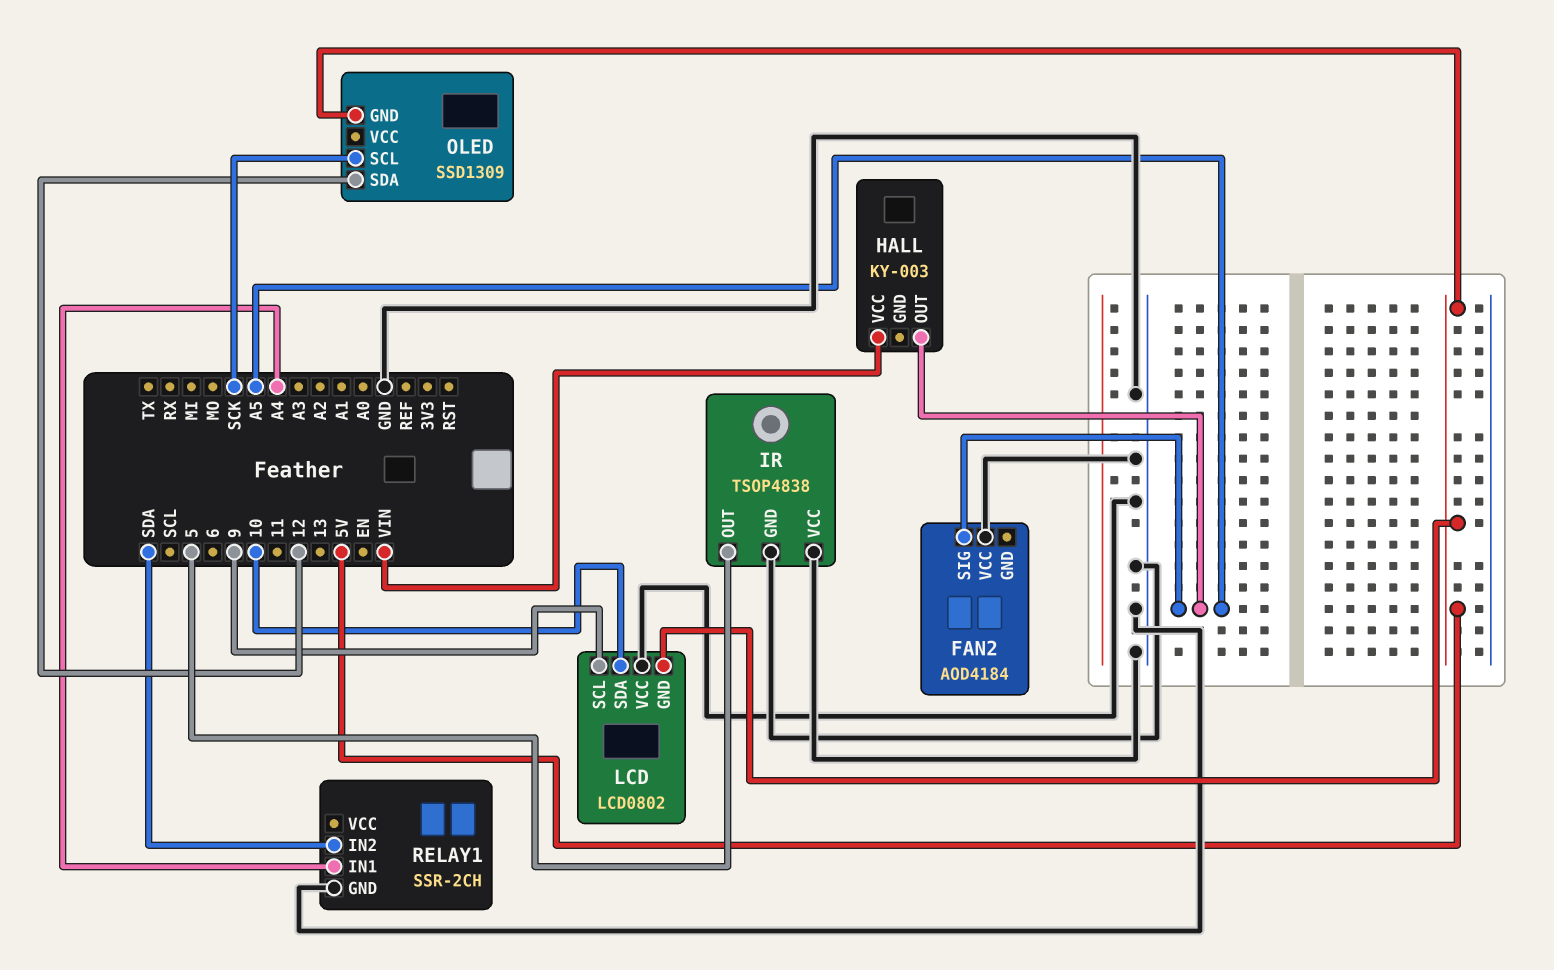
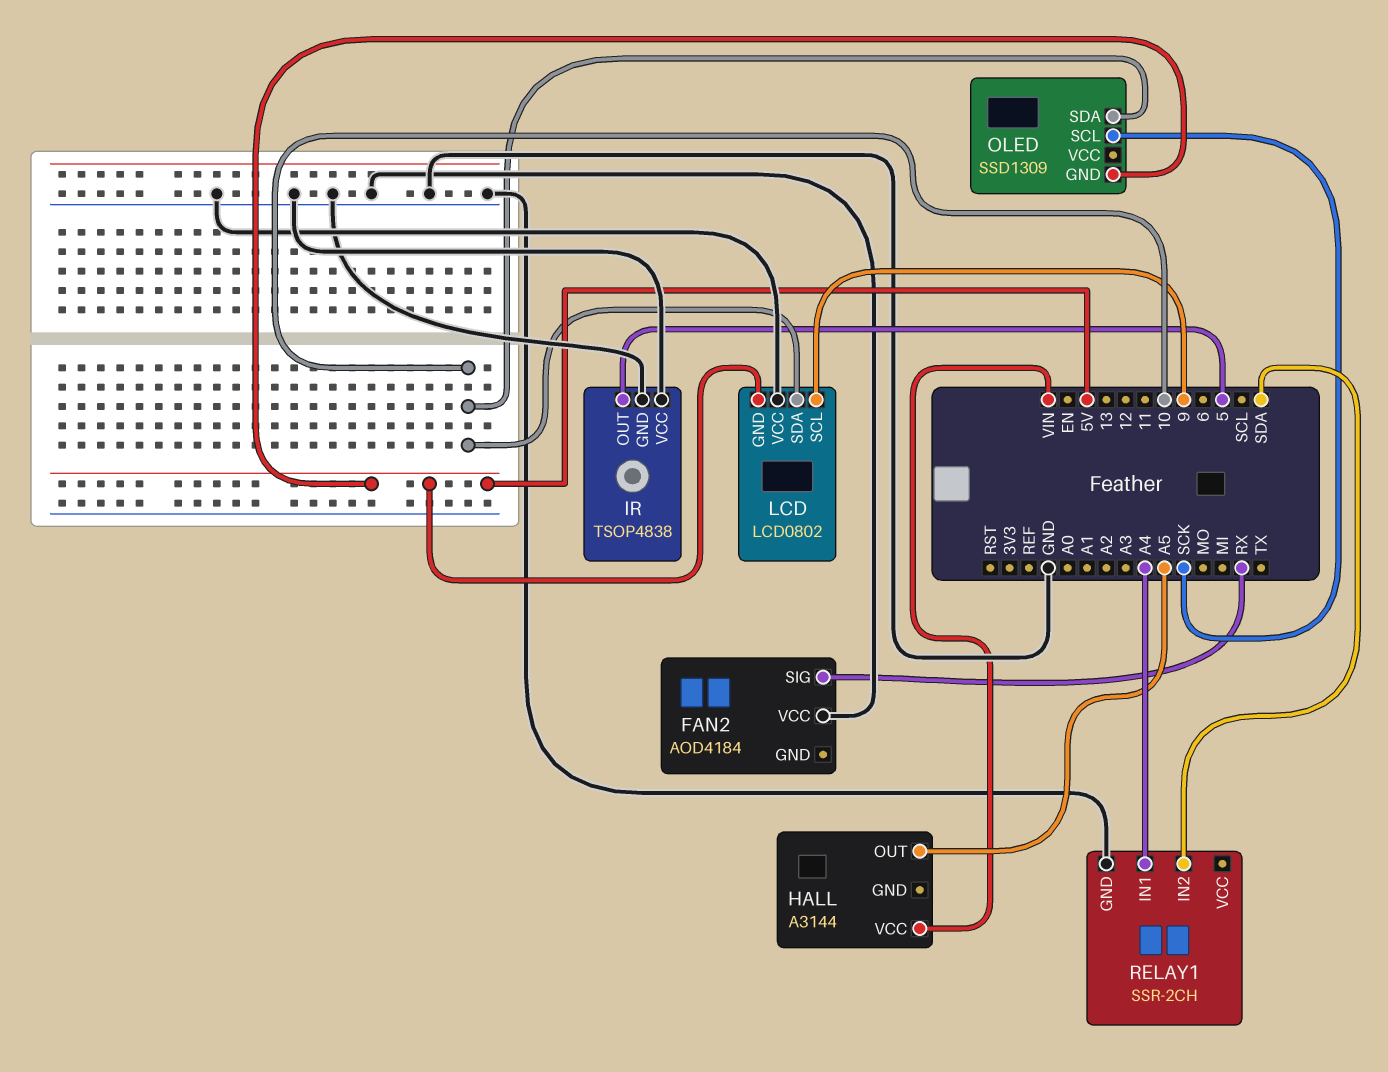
FAN2 pin SIG: A5 -> RX
HALL: KY-003 -> A3144
OLED pin SDA: 12 -> 10

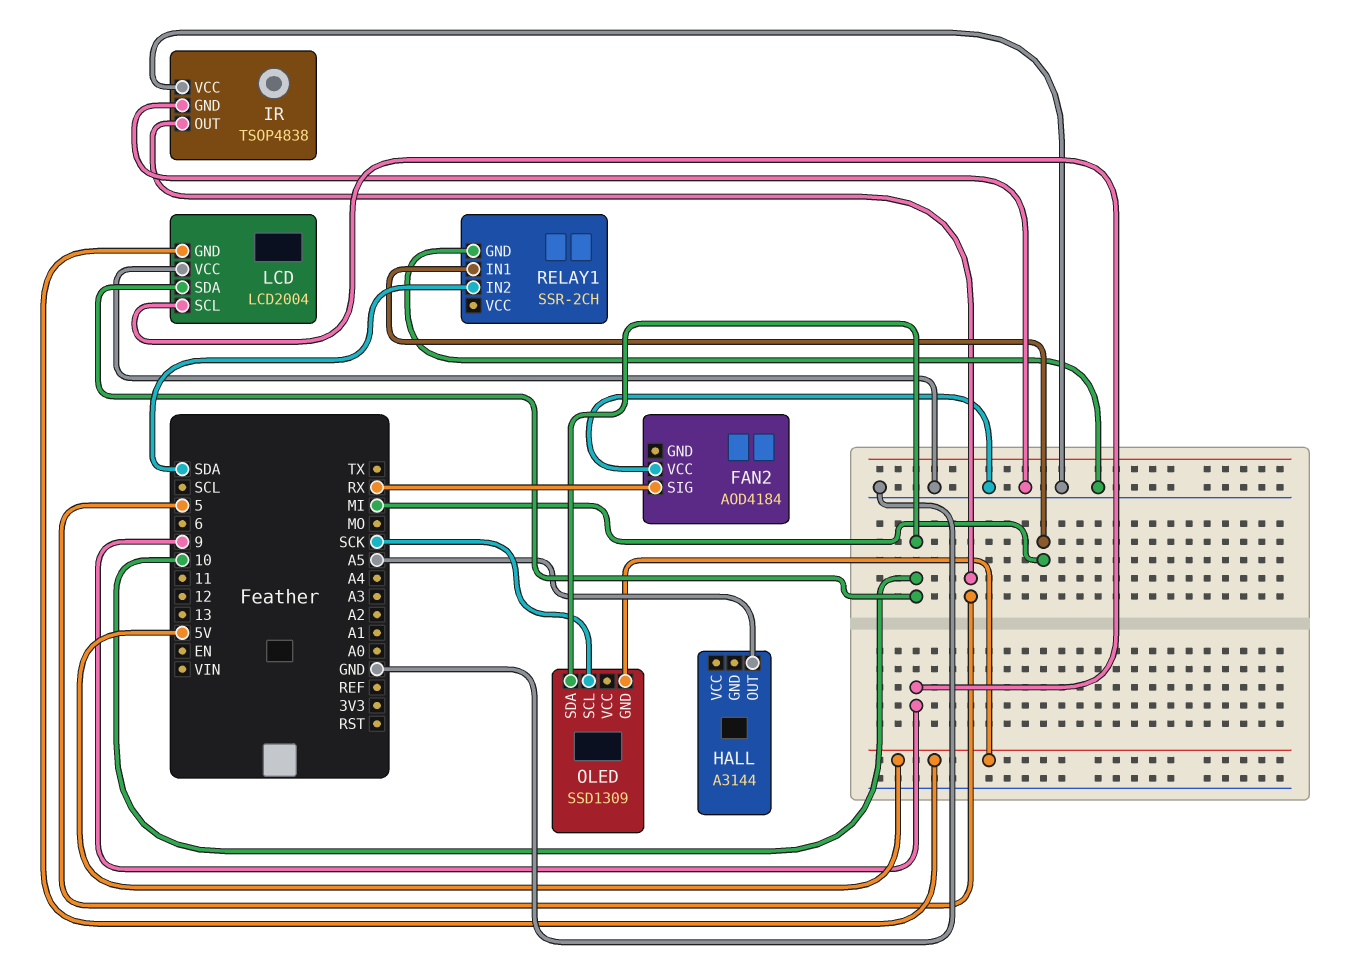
HALL pin VCC: VIN -> none
LCD: LCD0802 -> LCD2004
RELAY1 pin IN1: A4 -> MI

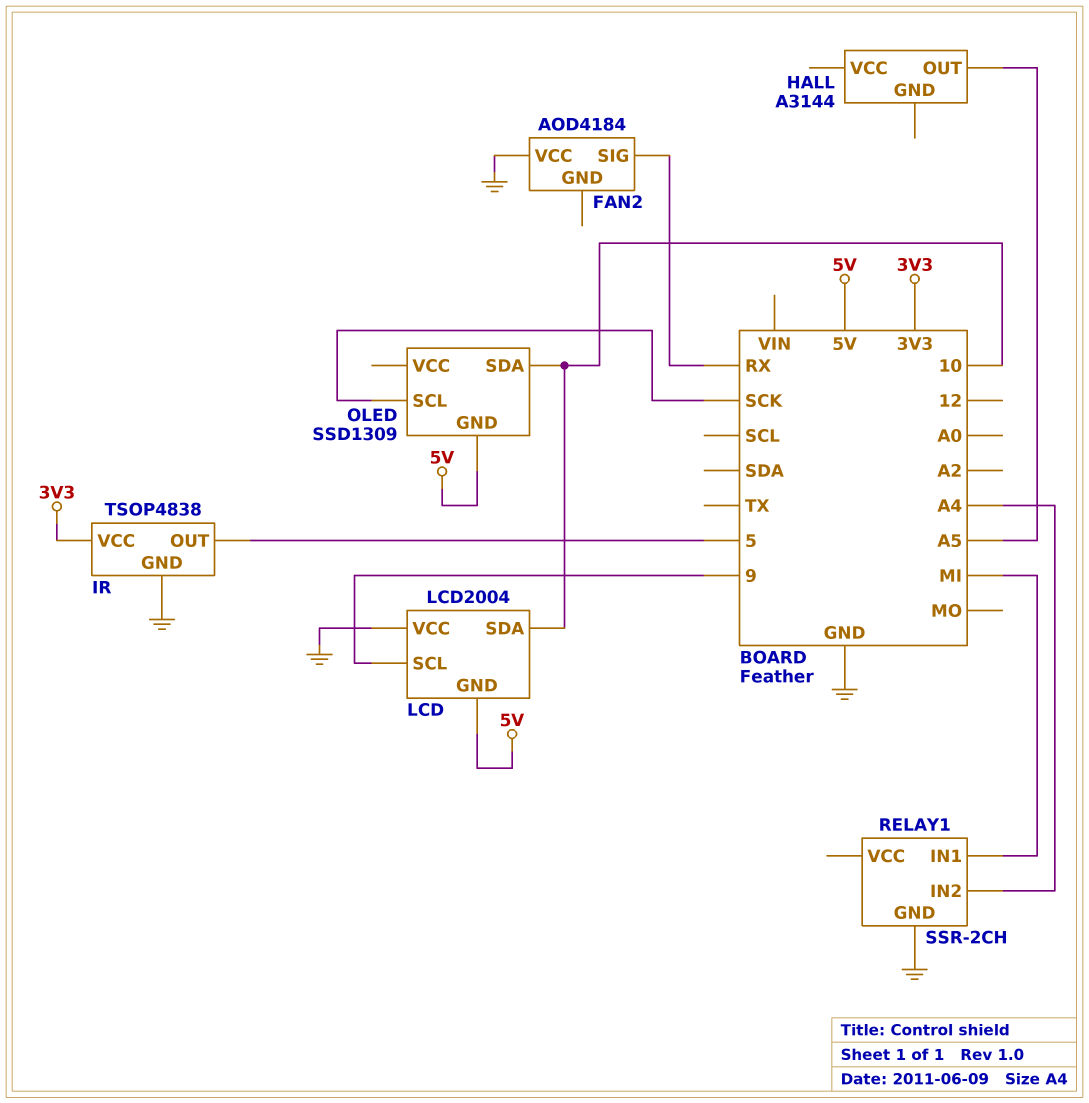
IR pin VCC: GND -> 3V3
RELAY1 pin IN2: SDA -> A4

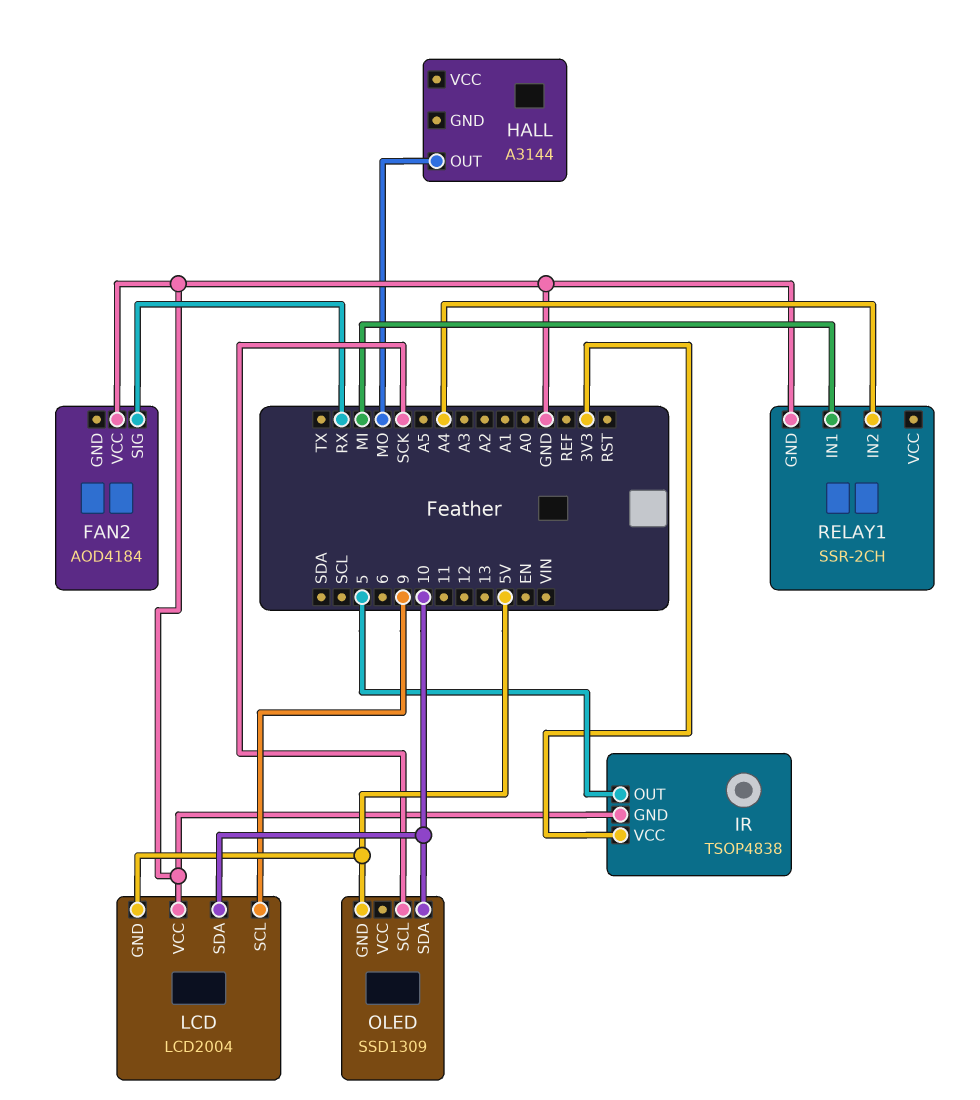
HALL pin OUT: A5 -> MO

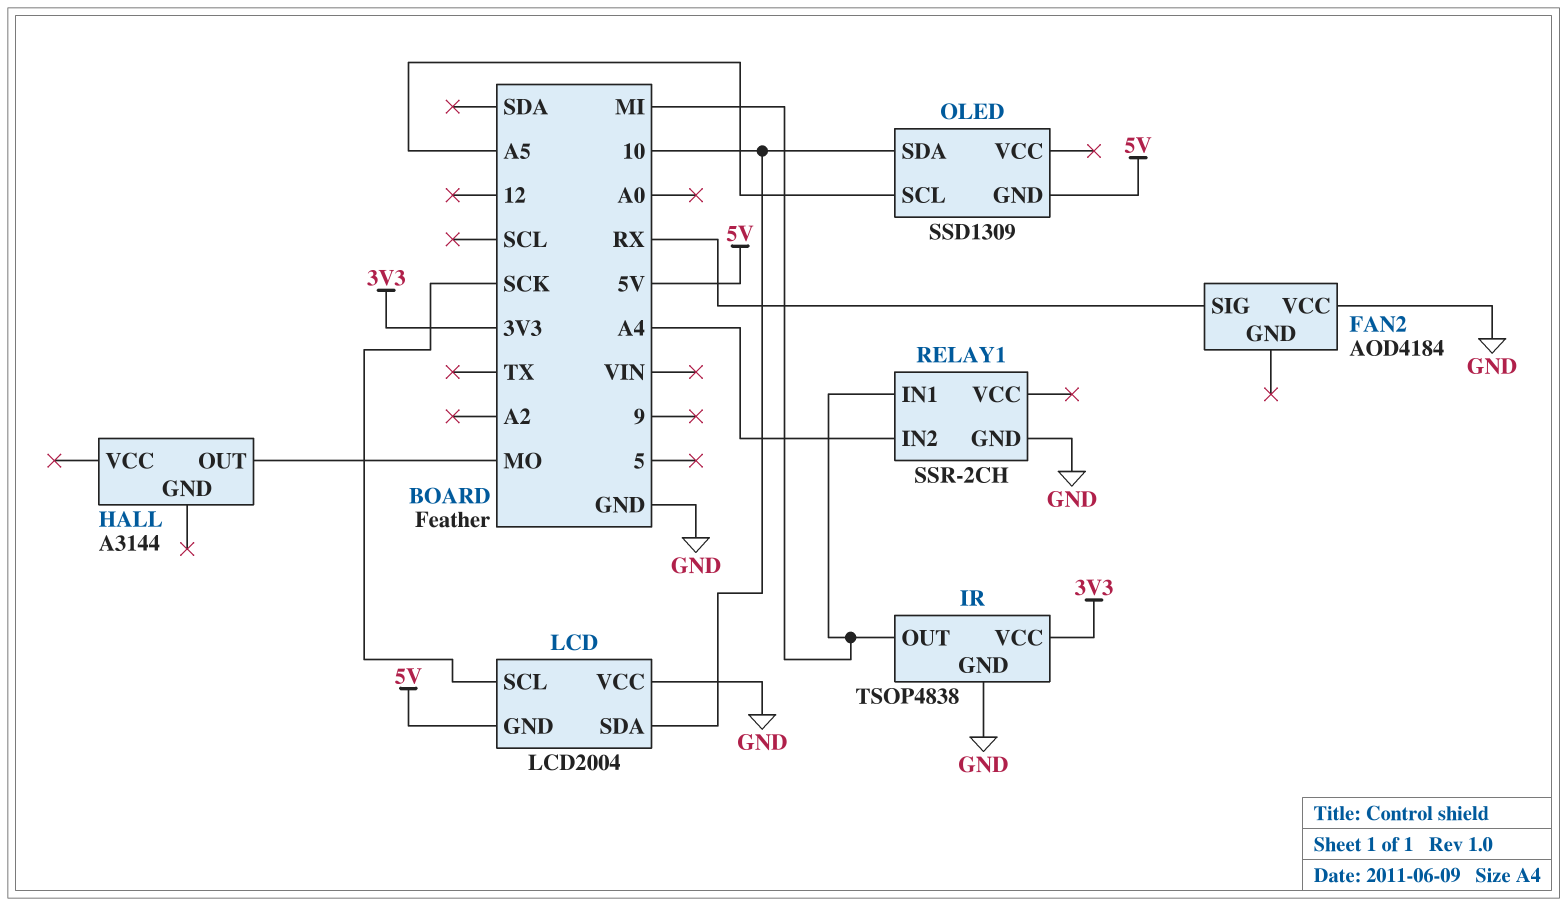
IR pin OUT: 5 -> MI
LCD pin SCL: 9 -> SCK
OLED pin SCL: SCK -> A5

